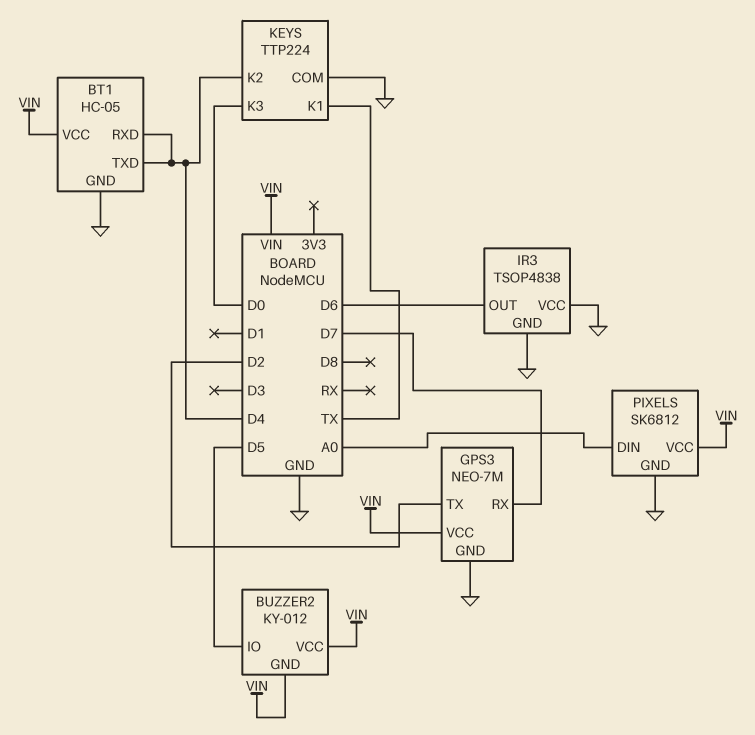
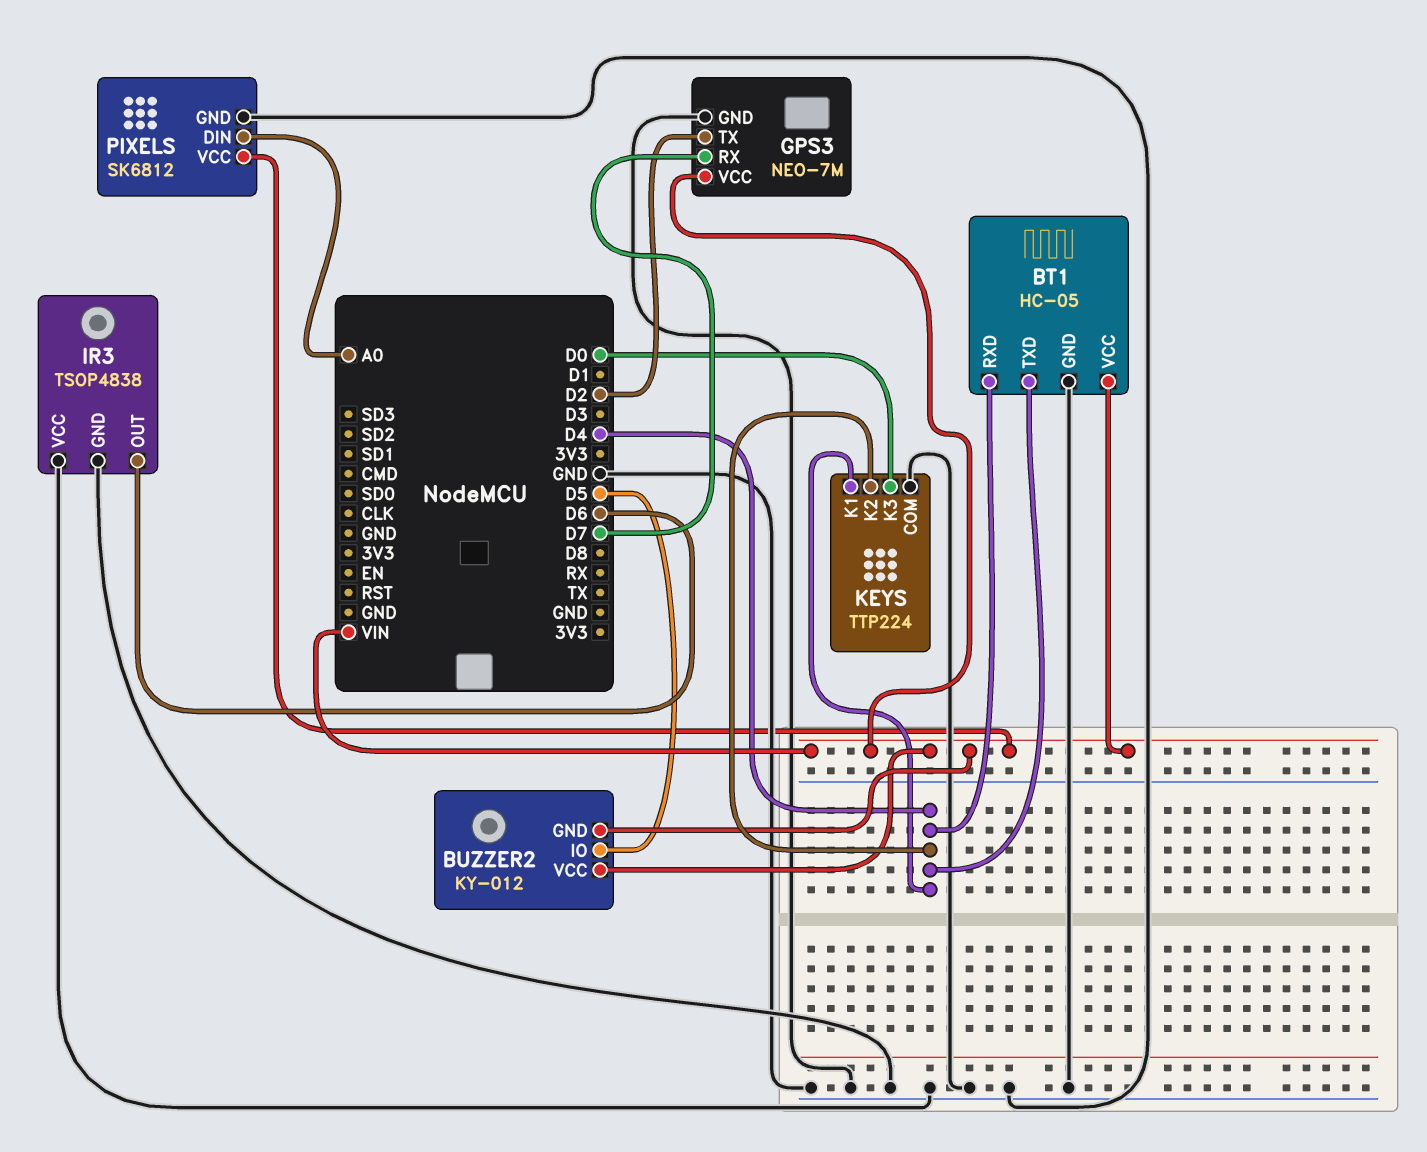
KEYS pin K1: TX -> D4

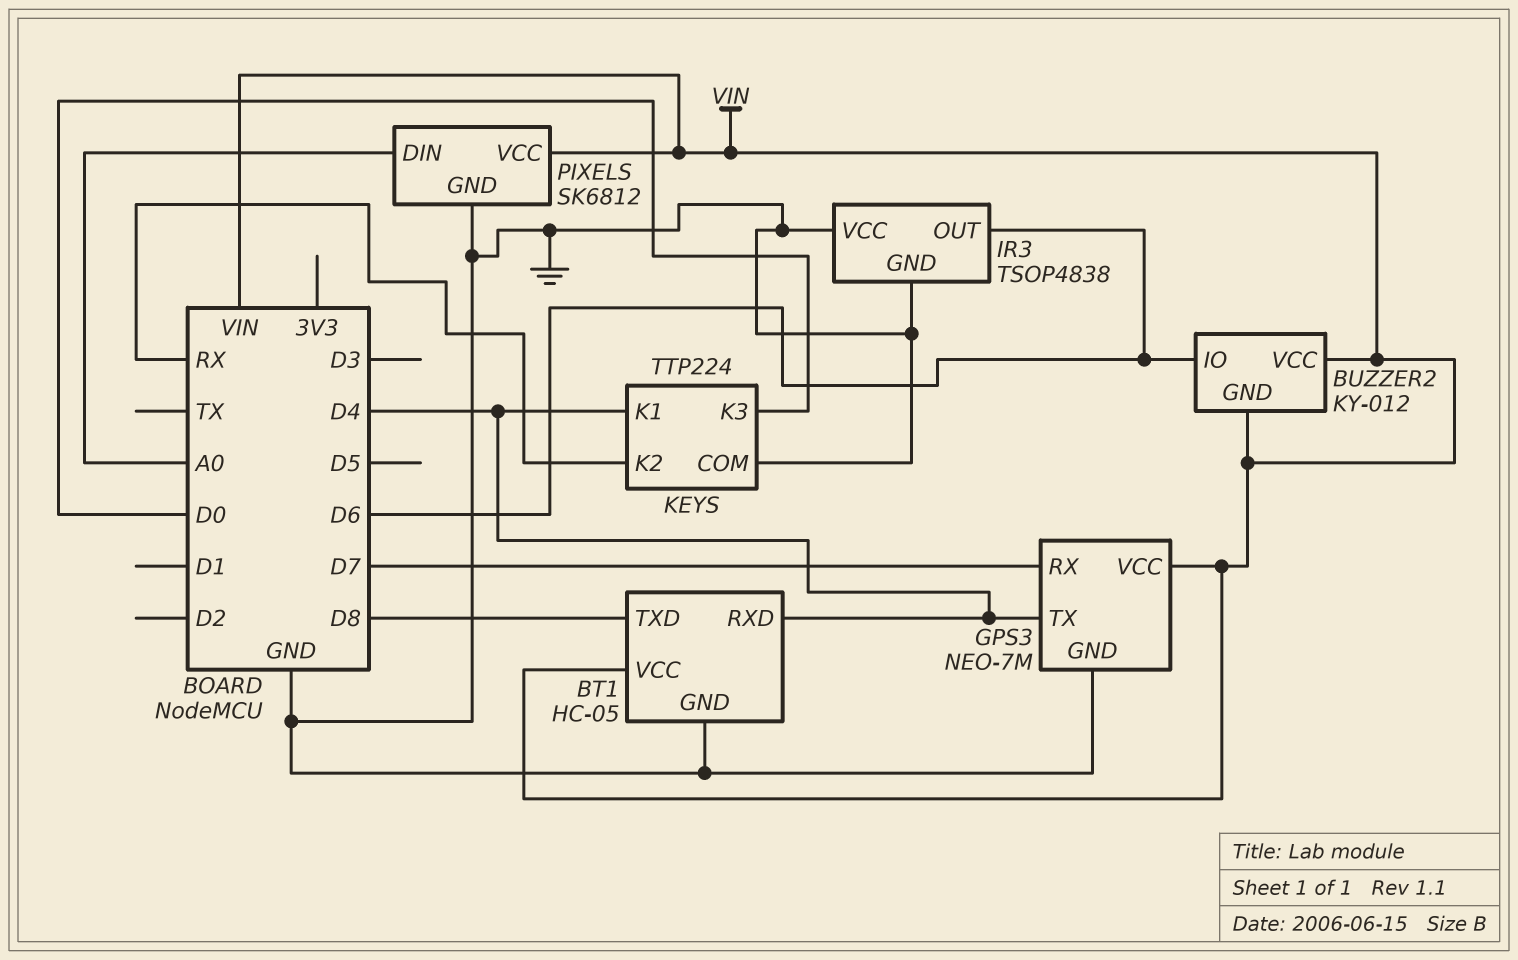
BT1 pin TXD: D4 -> D8
BUZZER2 pin IO: D5 -> D6
GPS3 pin TX: D2 -> D4
KEYS pin K2: D4 -> RX

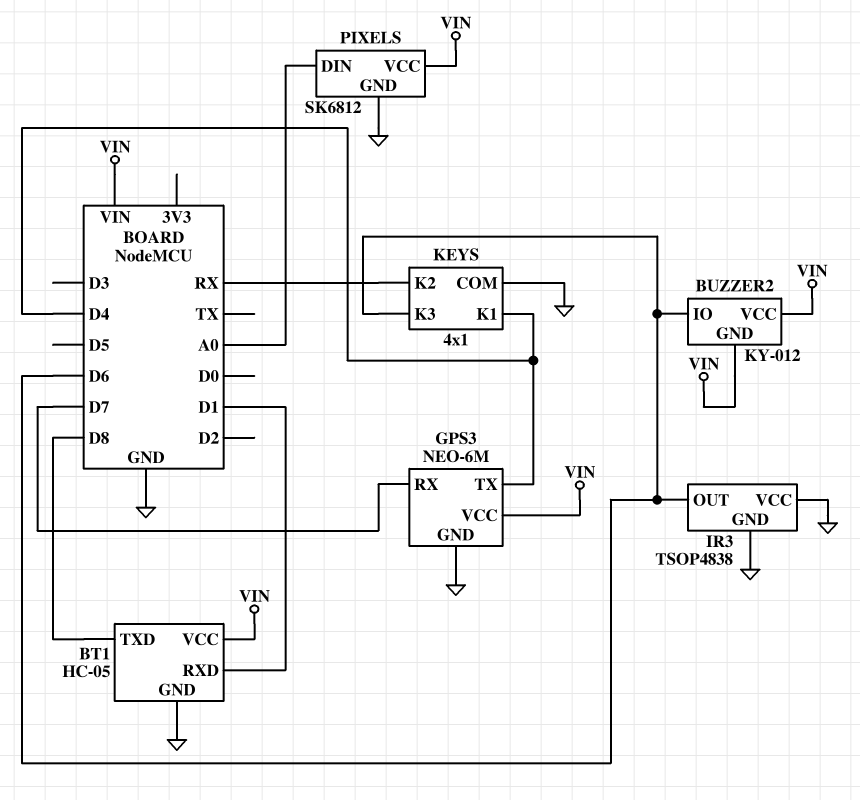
BT1 pin RXD: D4 -> D1
GPS3: NEO-7M -> NEO-6M
KEYS: TTP224 -> 4x1
KEYS pin K3: D0 -> D6

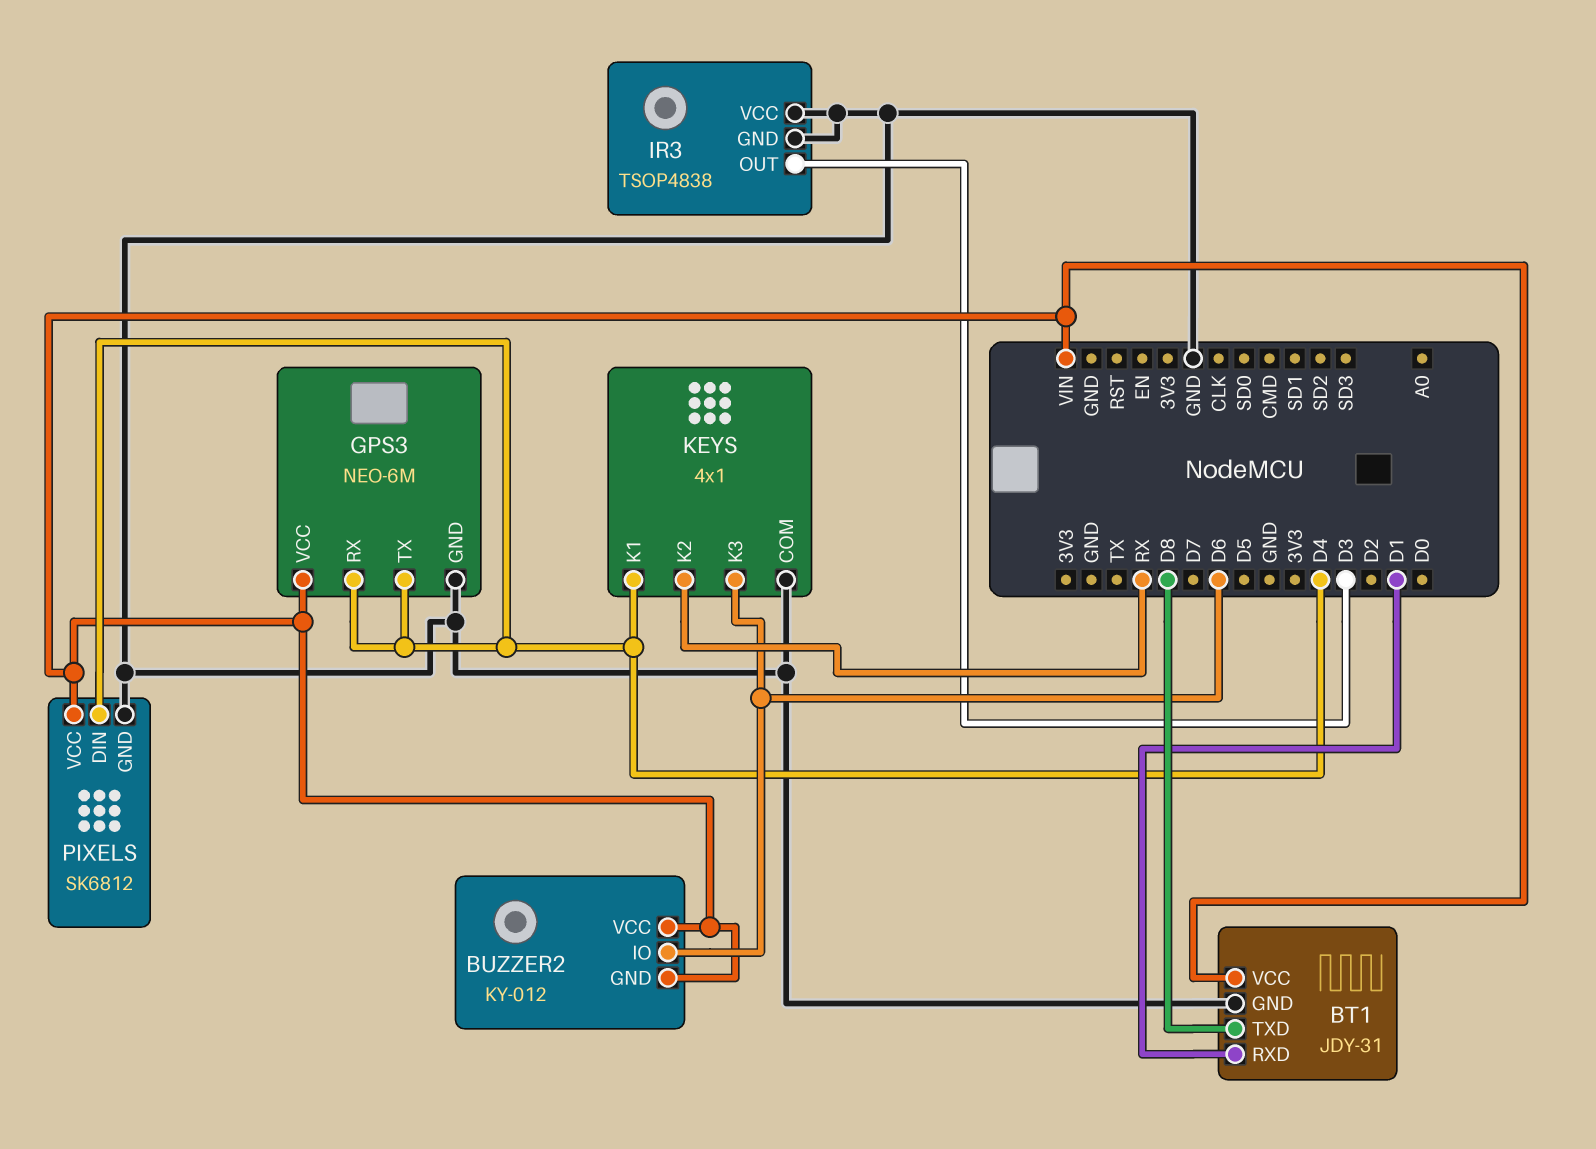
BT1: HC-05 -> JDY-31
GPS3 pin RX: D7 -> D4
IR3 pin OUT: D6 -> D3
PIXELS pin DIN: A0 -> D4

